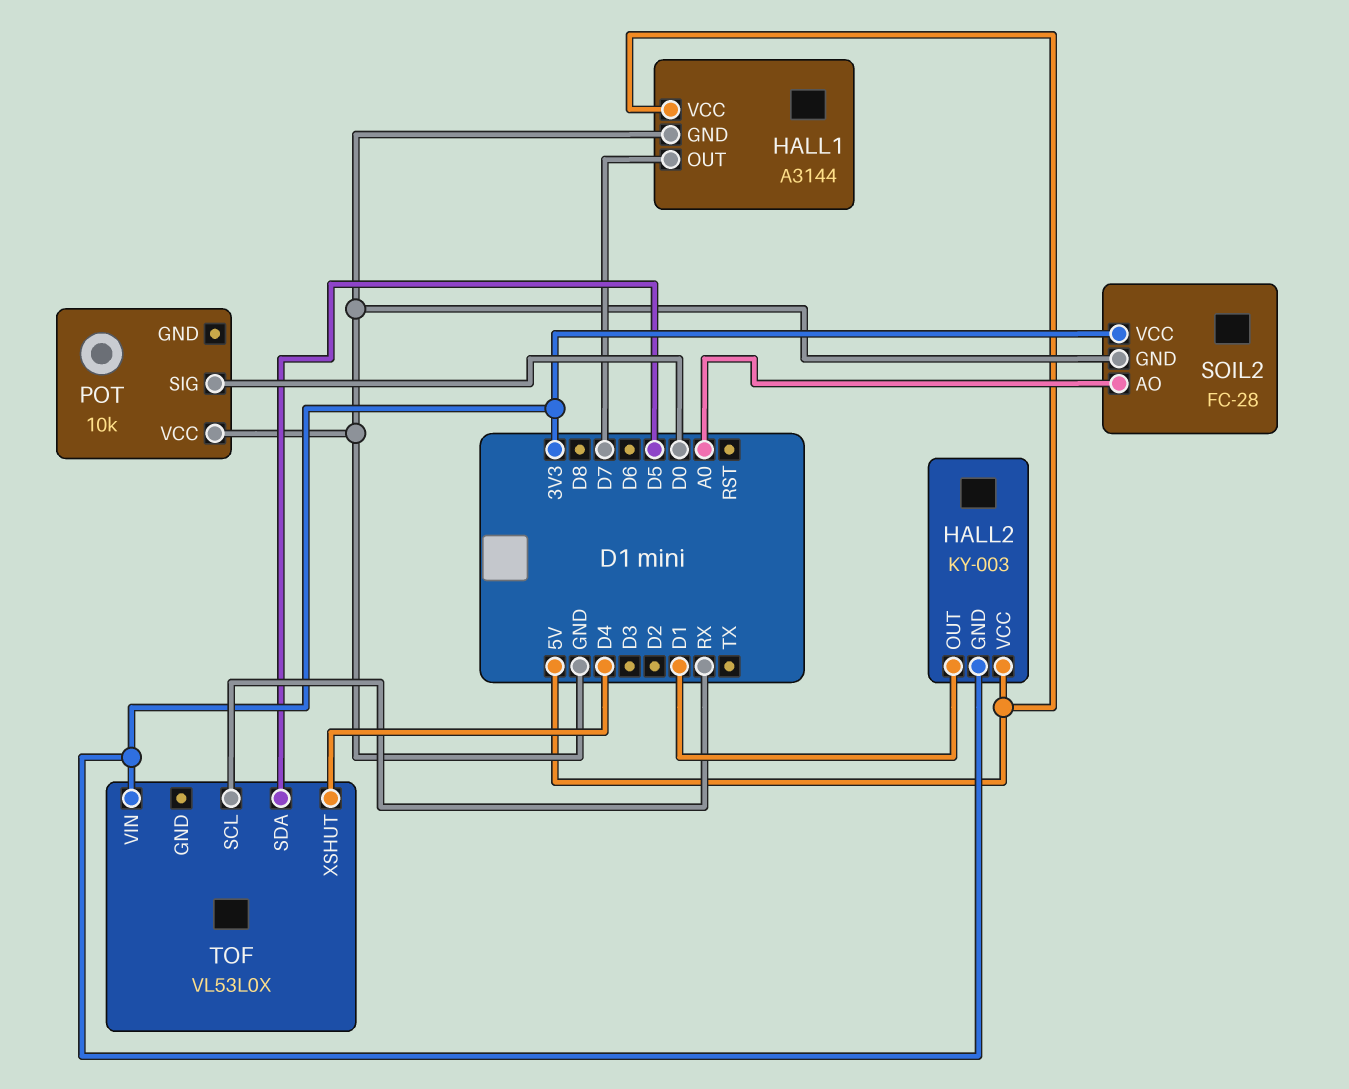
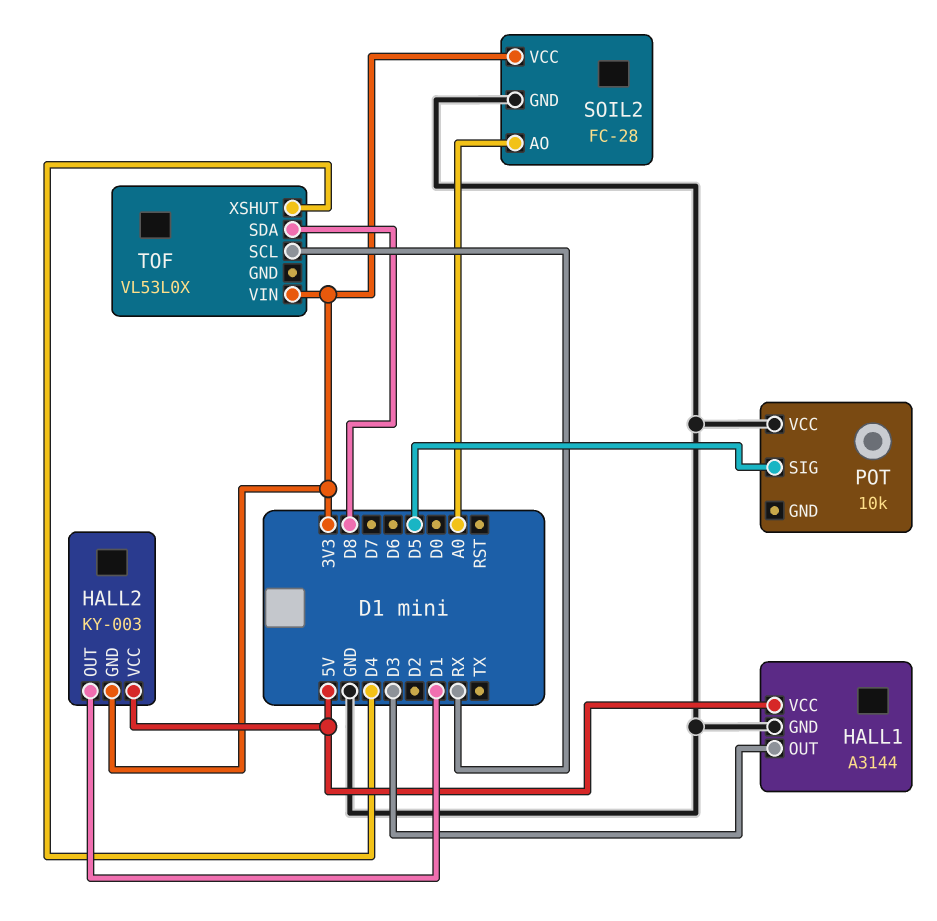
HALL1 pin OUT: D7 -> D3
POT pin SIG: D0 -> D5
TOF pin SDA: D5 -> D8

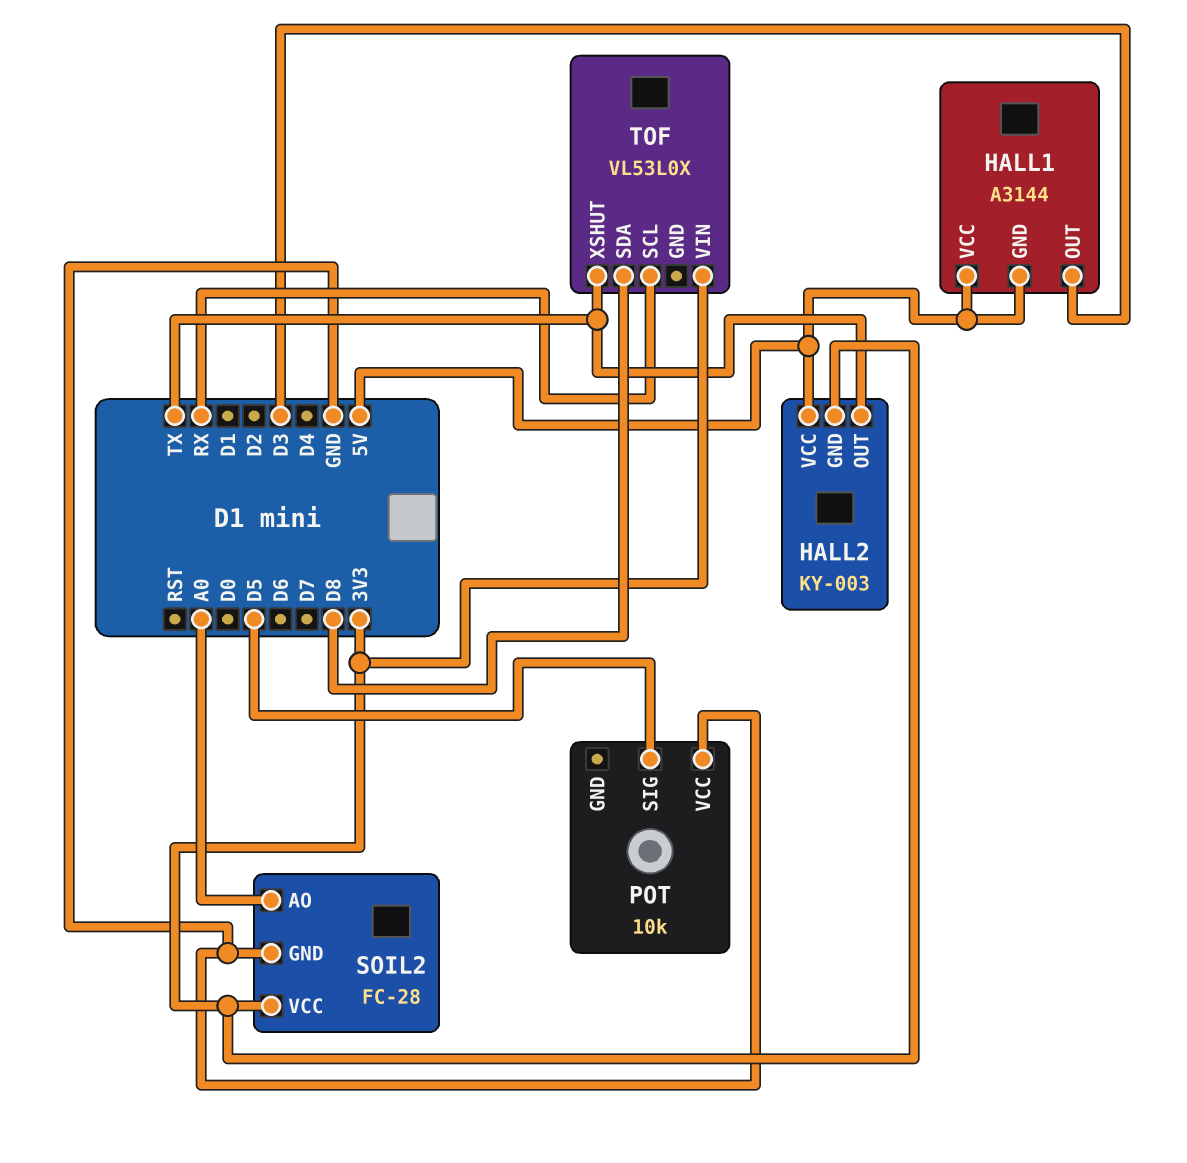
HALL1 pin GND: GND -> 5V
HALL2 pin OUT: D1 -> TX
TOF pin XSHUT: D4 -> TX

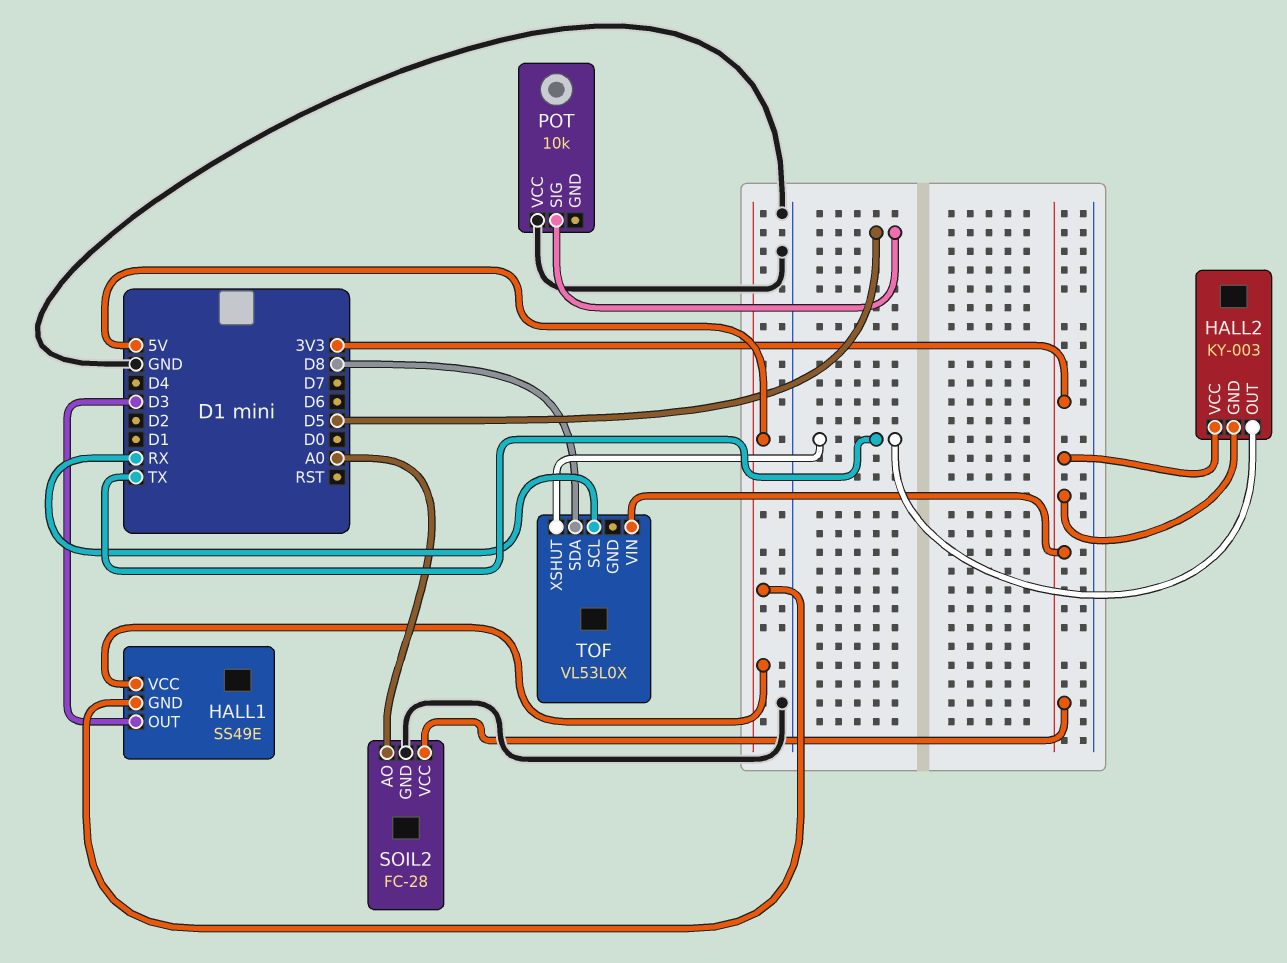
HALL1: A3144 -> SS49E
HALL2 pin VCC: 5V -> 3V3

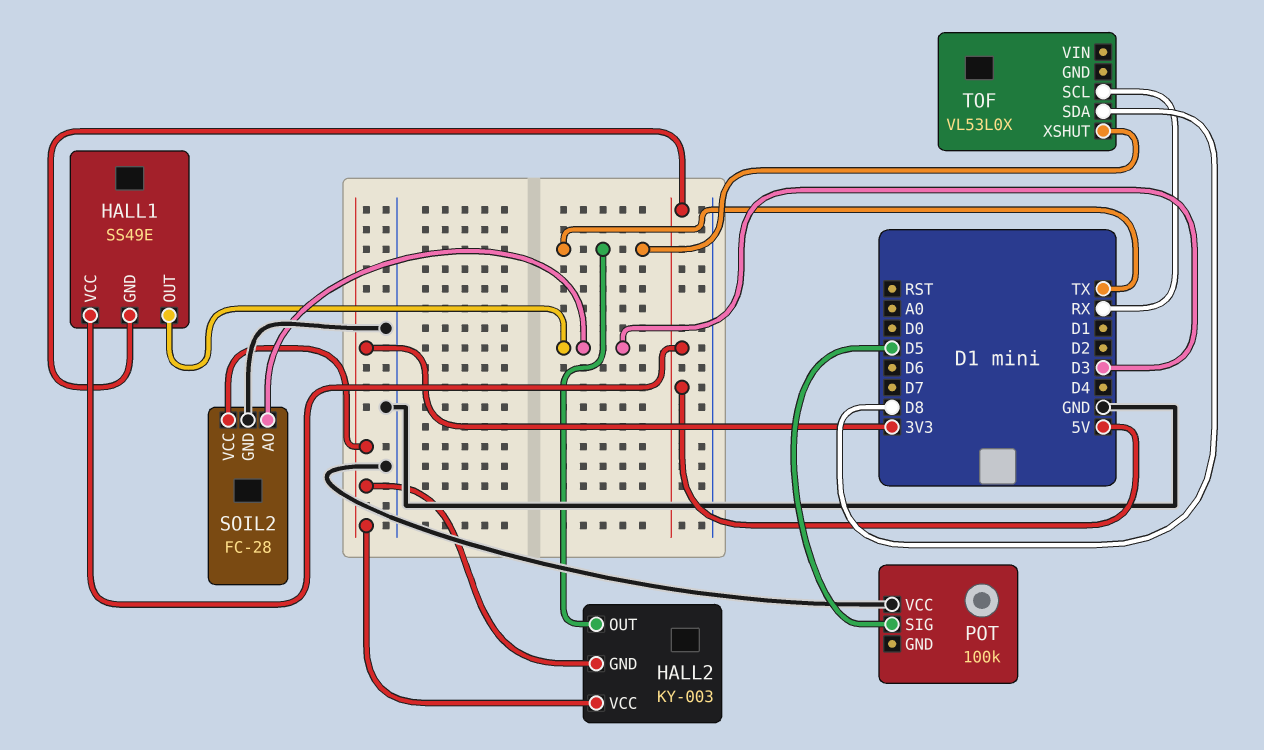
POT: 10k -> 100k
SOIL2 pin AO: A0 -> D3
TOF pin VIN: 3V3 -> none

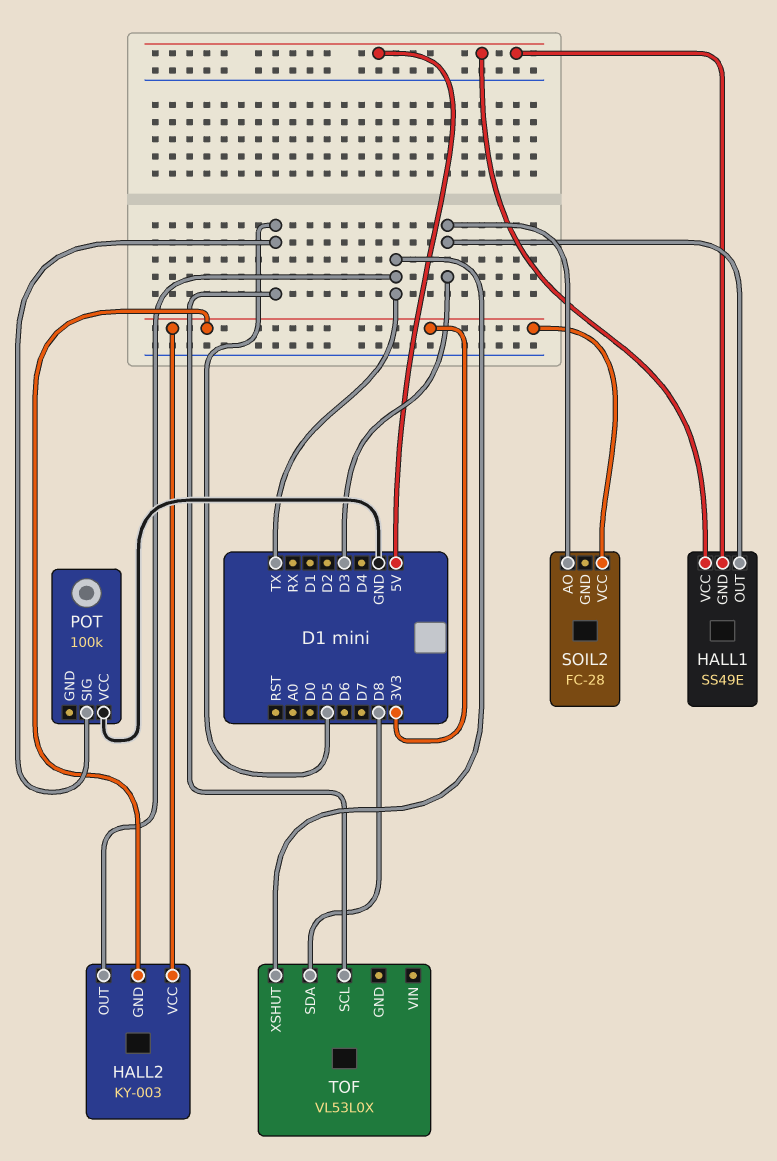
SOIL2 pin GND: GND -> none
TOF pin SCL: RX -> D5

